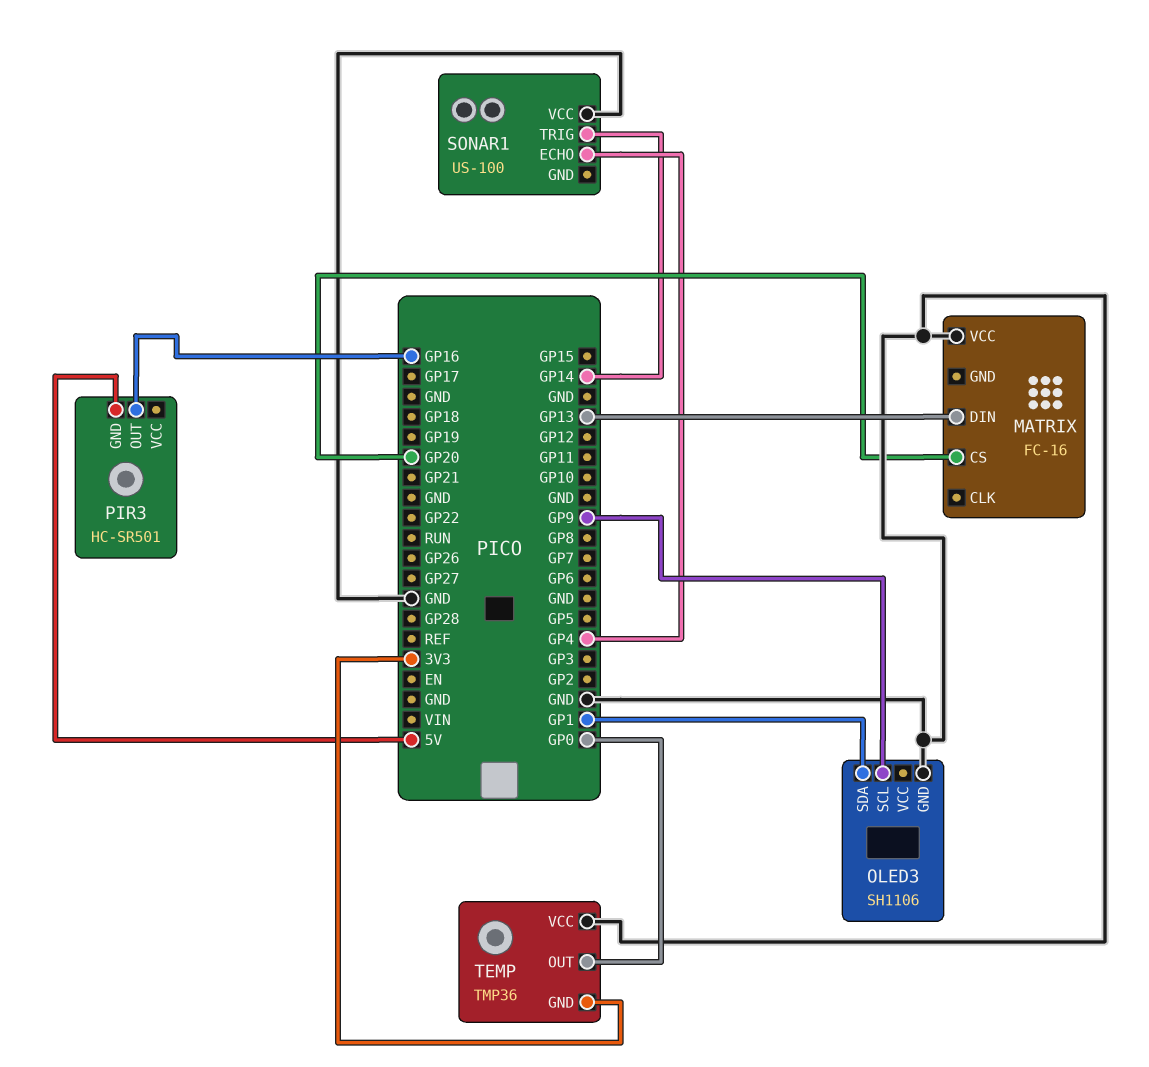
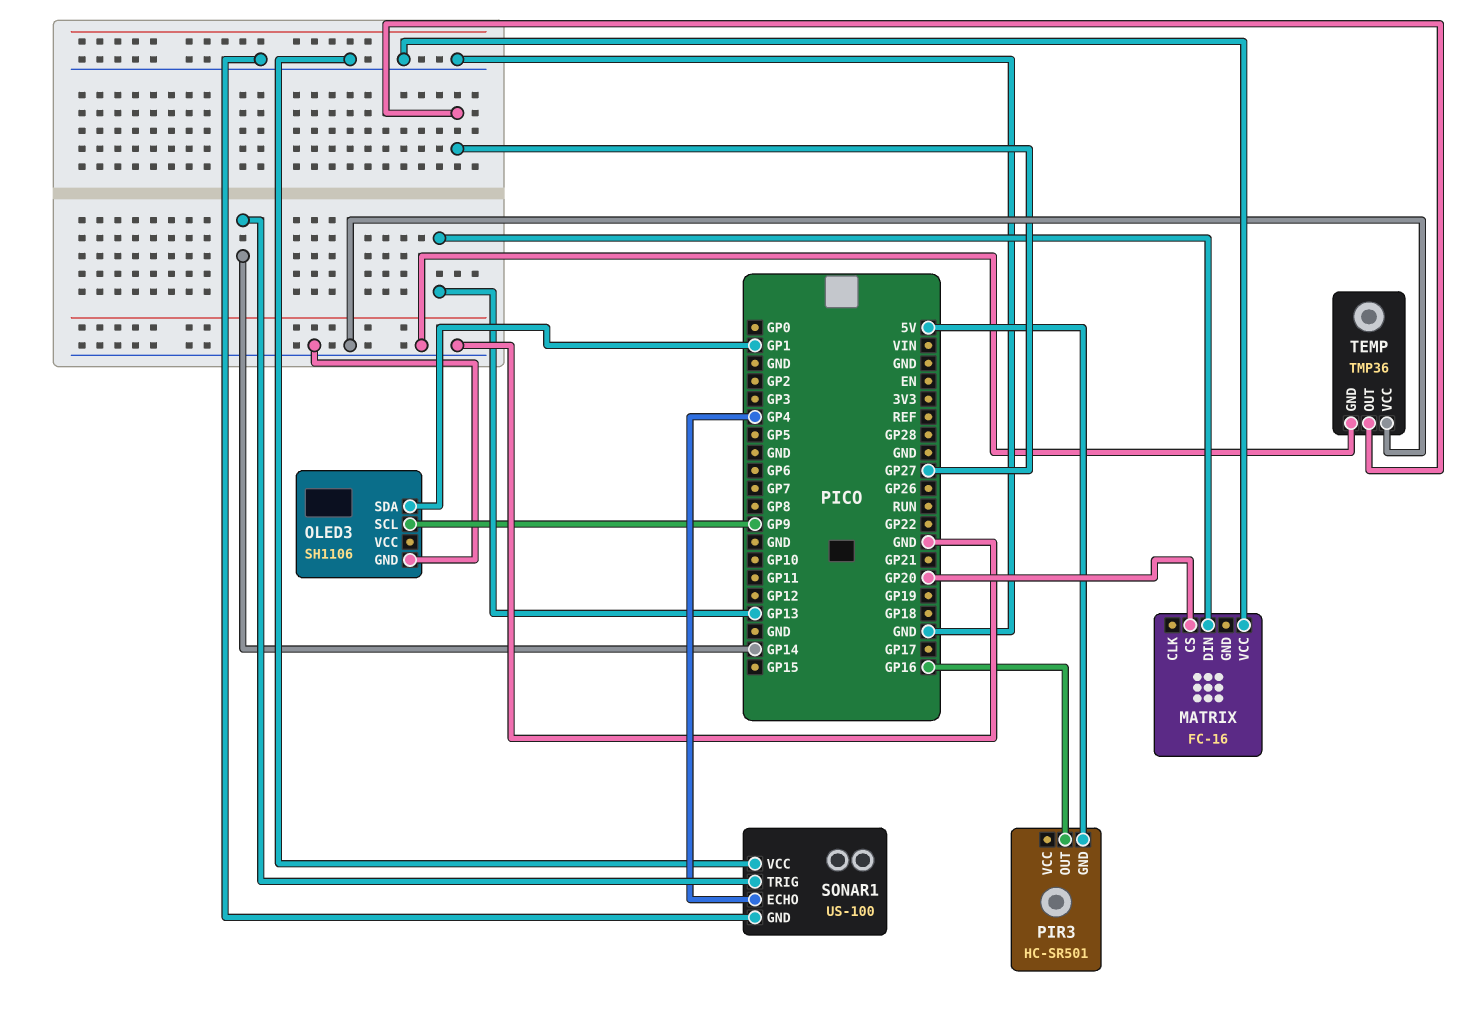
SONAR1 pin GND: none -> GND
TEMP pin GND: 3V3 -> GND
TEMP pin OUT: GP0 -> GP27

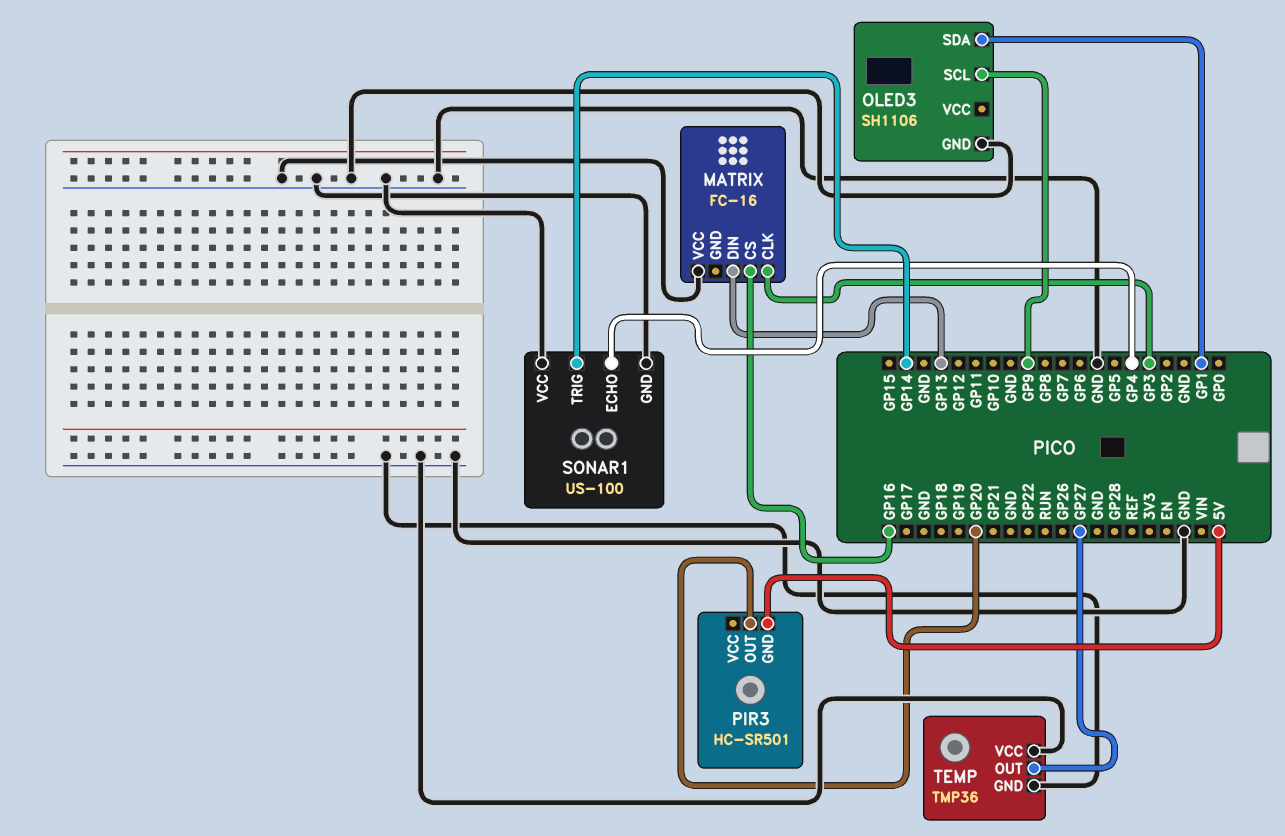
MATRIX pin CLK: none -> GP3
MATRIX pin CS: GP20 -> GP16
PIR3 pin OUT: GP16 -> GP20

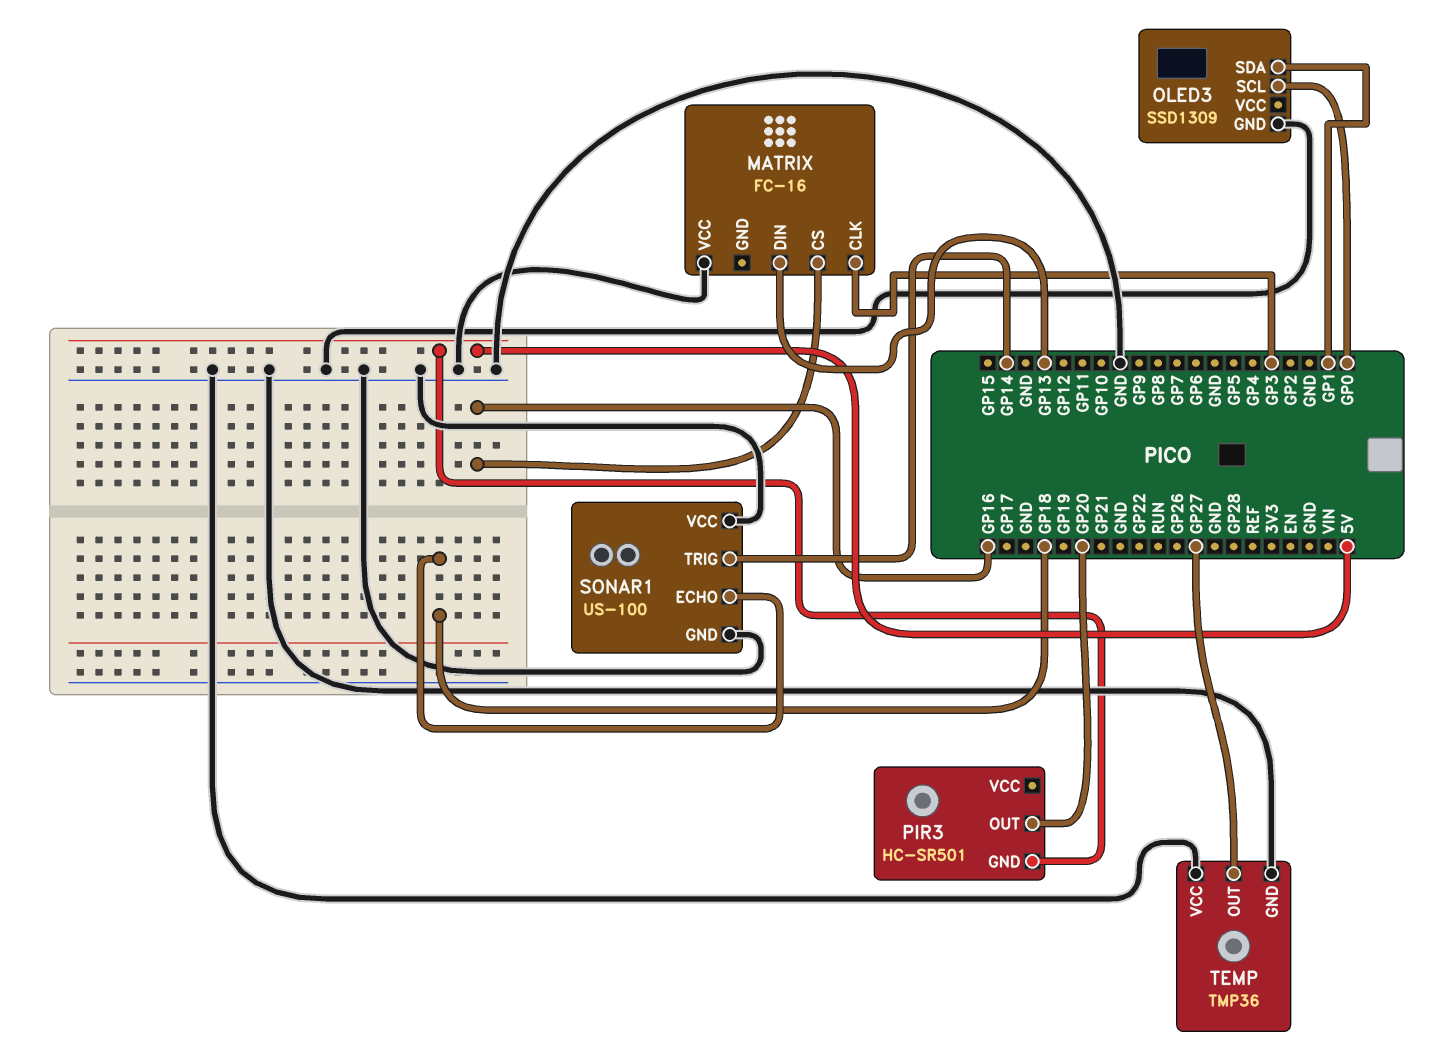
OLED3: SH1106 -> SSD1309
OLED3 pin SCL: GP9 -> GP0
SONAR1 pin ECHO: GP4 -> GP18

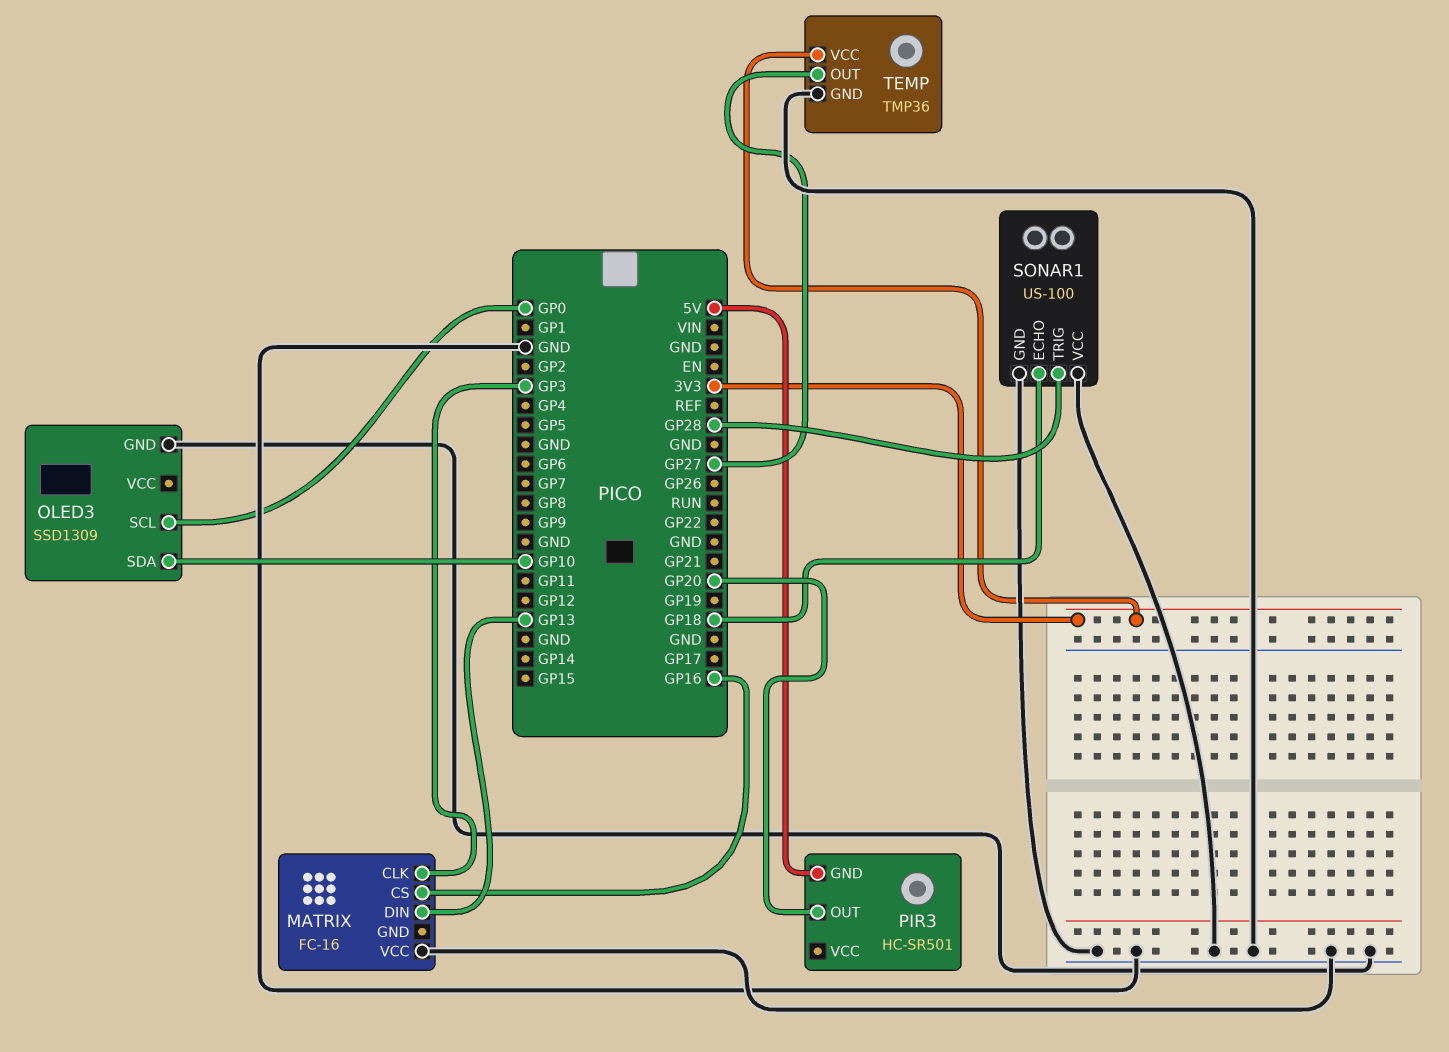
OLED3 pin SDA: GP1 -> GP10
SONAR1 pin TRIG: GP14 -> GP28
TEMP pin VCC: GND -> 3V3

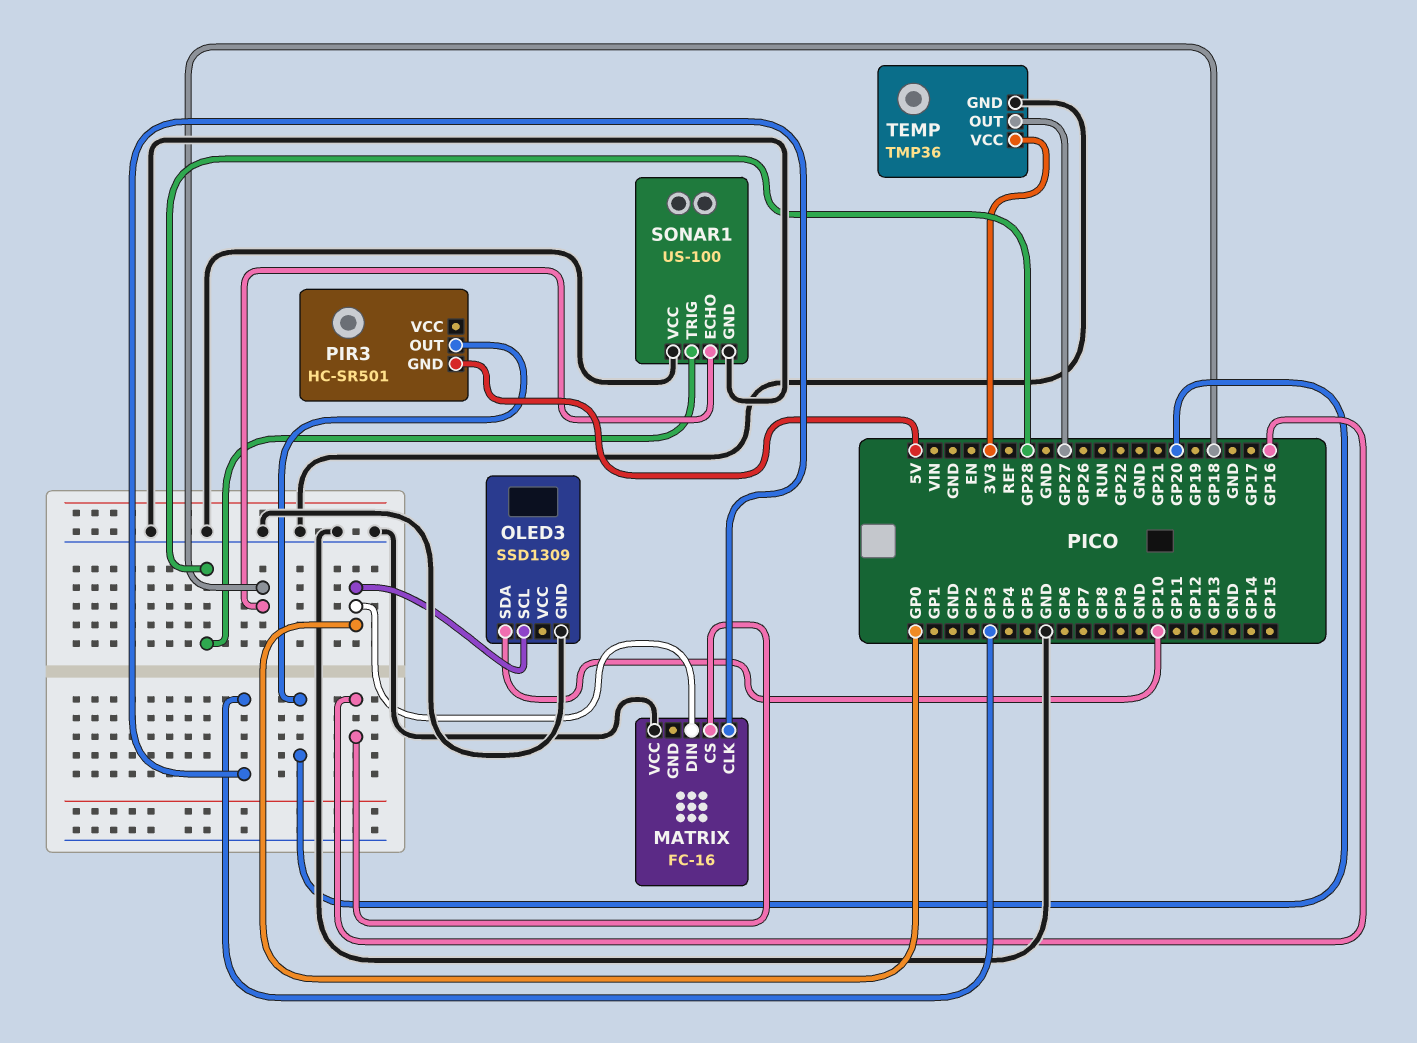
MATRIX pin DIN: GP13 -> GP0

